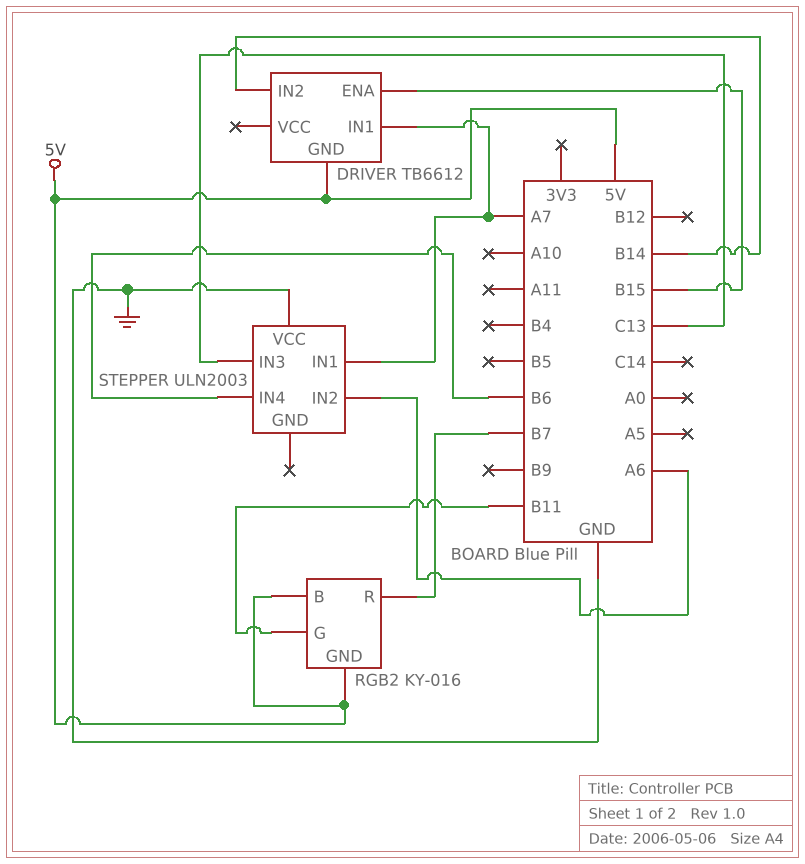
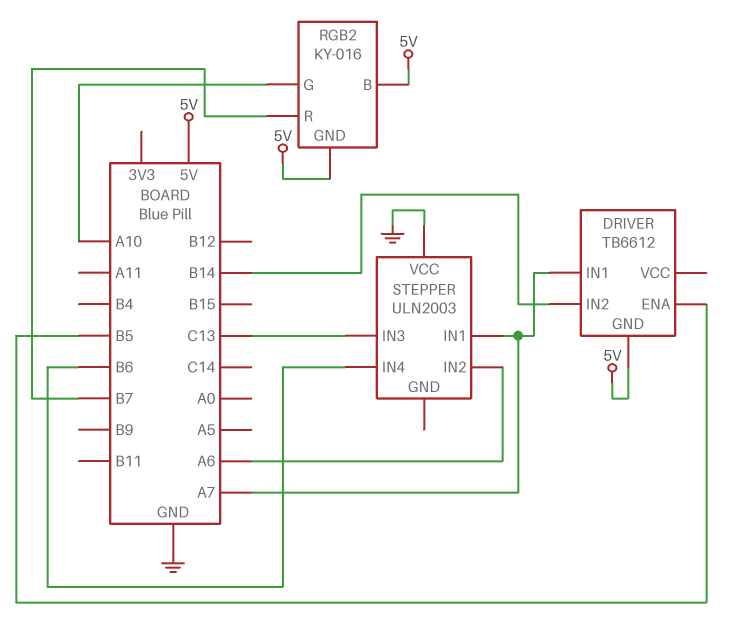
DRIVER pin ENA: B15 -> B5
RGB2 pin G: B11 -> A10

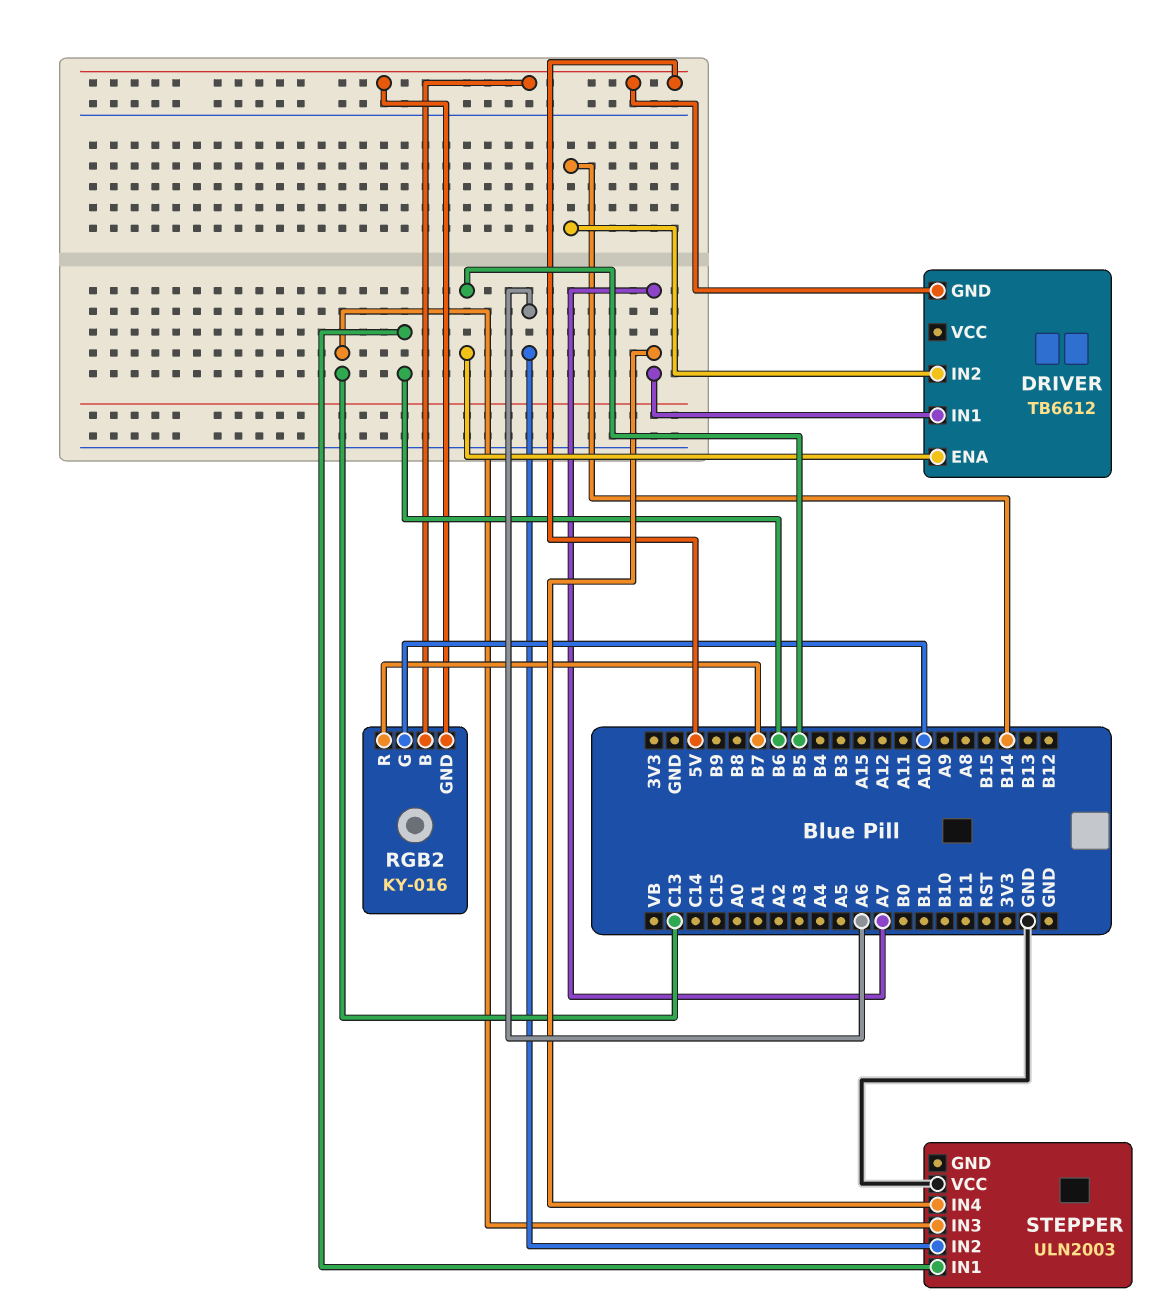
STEPPER pin IN1: A7 -> B6
STEPPER pin IN4: B6 -> A7

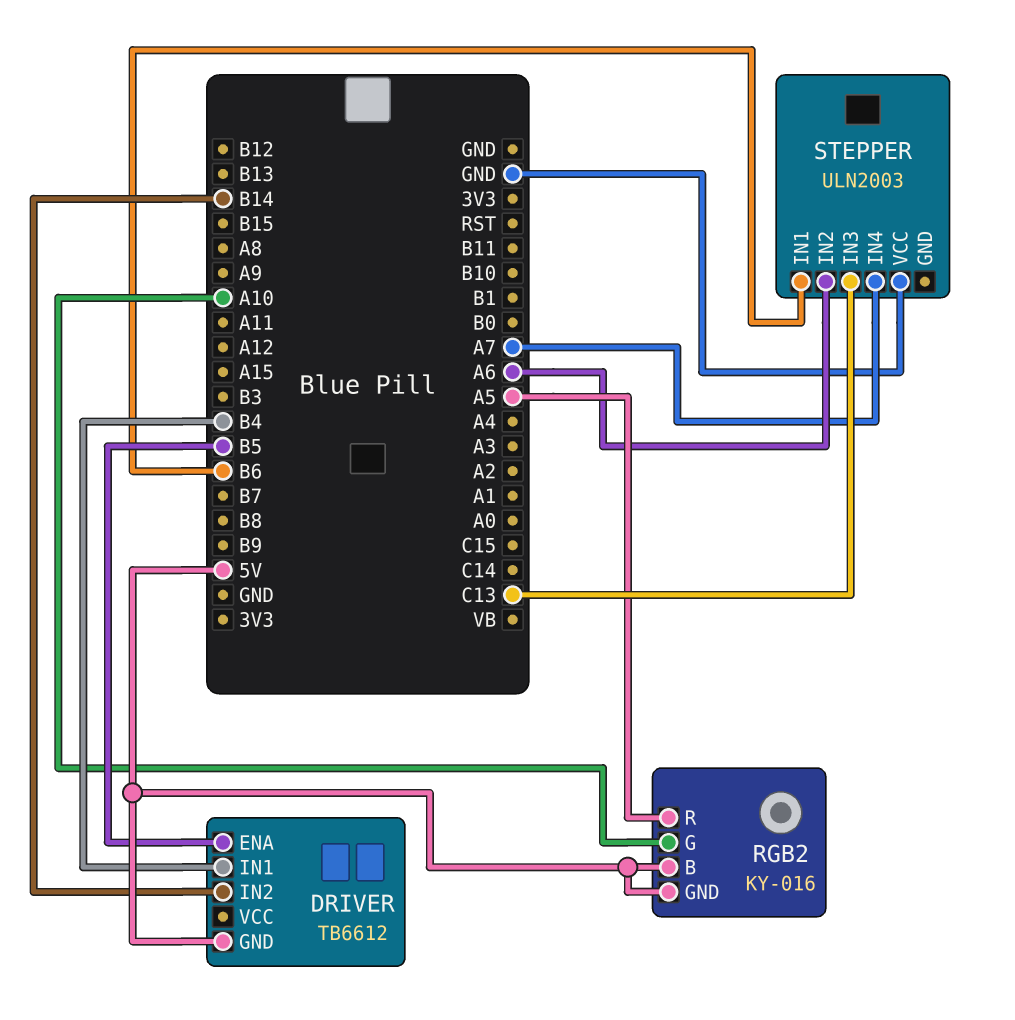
DRIVER pin IN1: A7 -> B4
RGB2 pin R: B7 -> A5

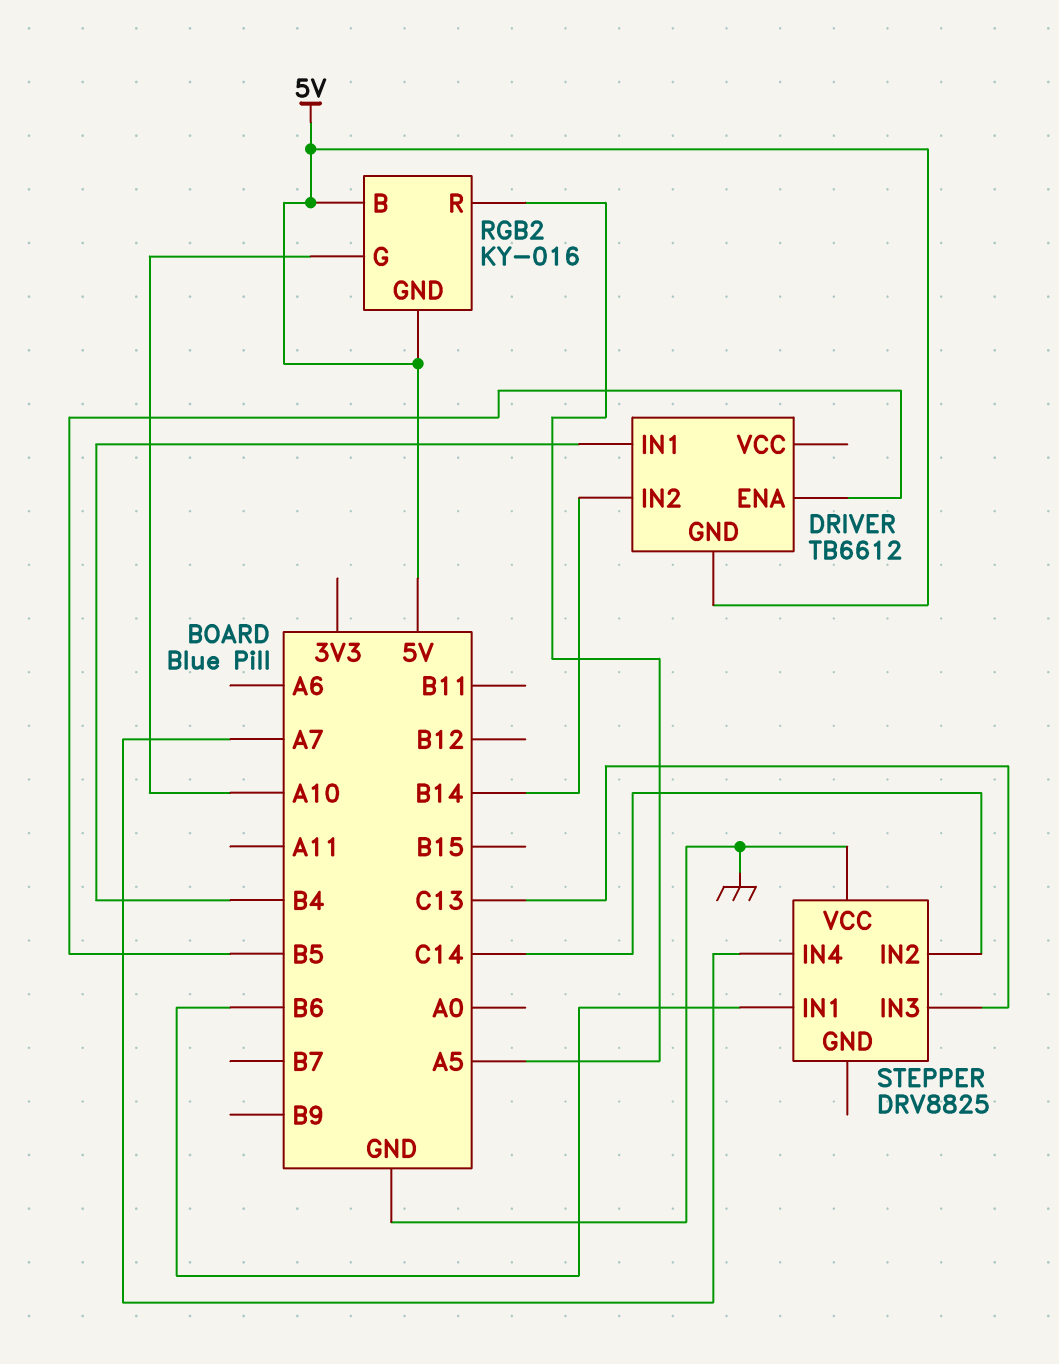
STEPPER: ULN2003 -> DRV8825
STEPPER pin IN2: A6 -> C14

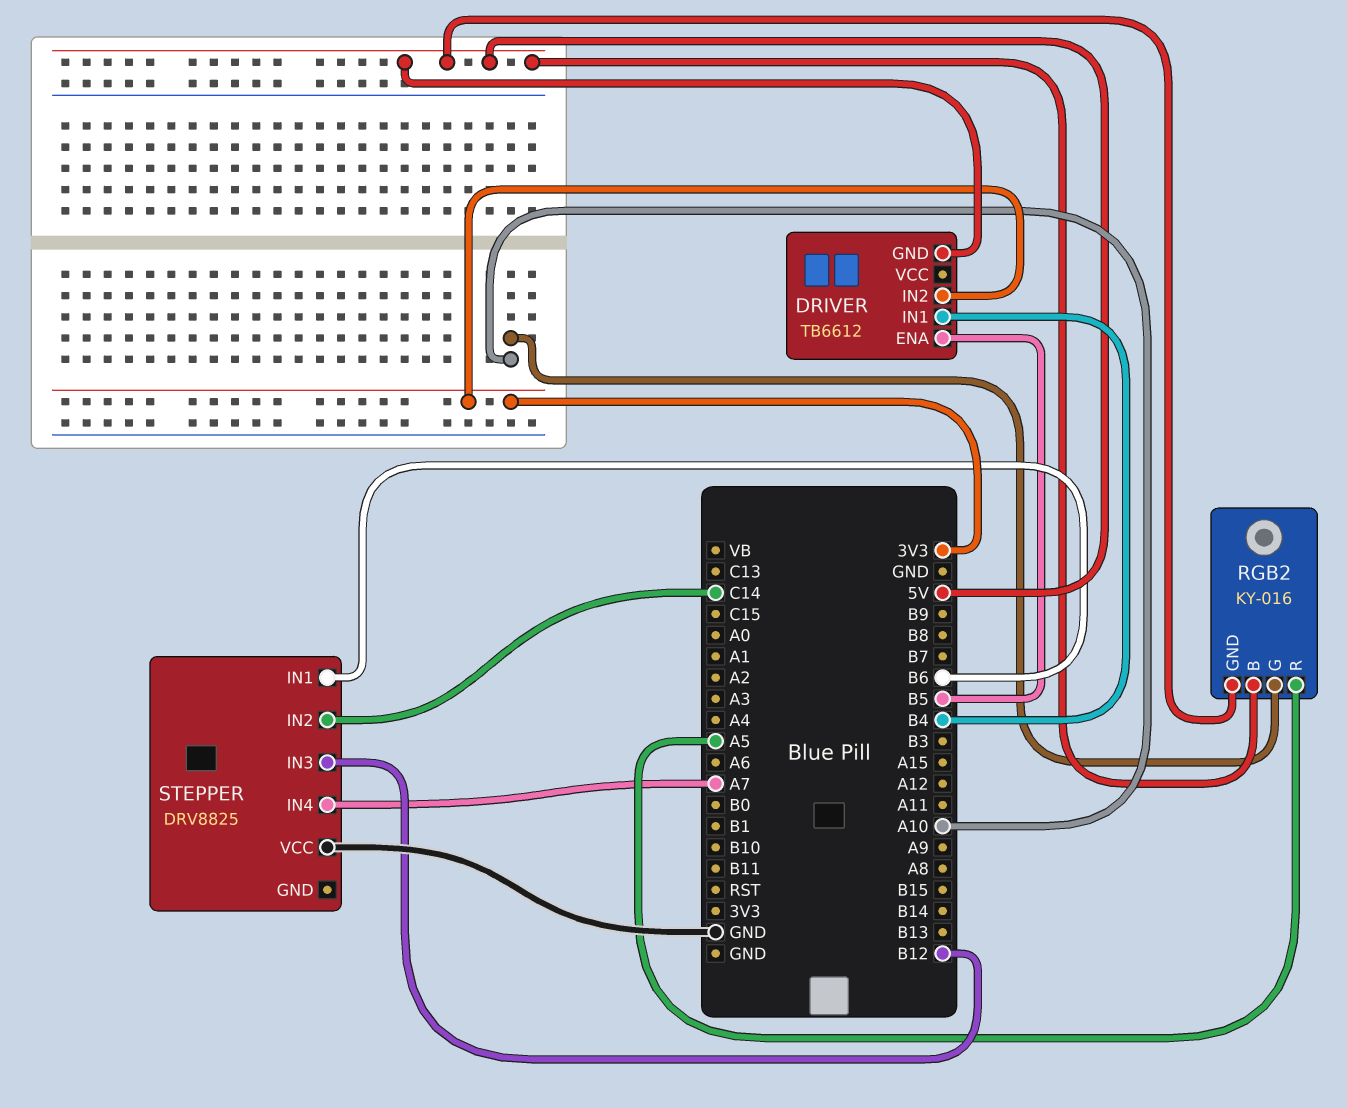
DRIVER pin IN2: B14 -> 3V3
STEPPER pin IN3: C13 -> B12

